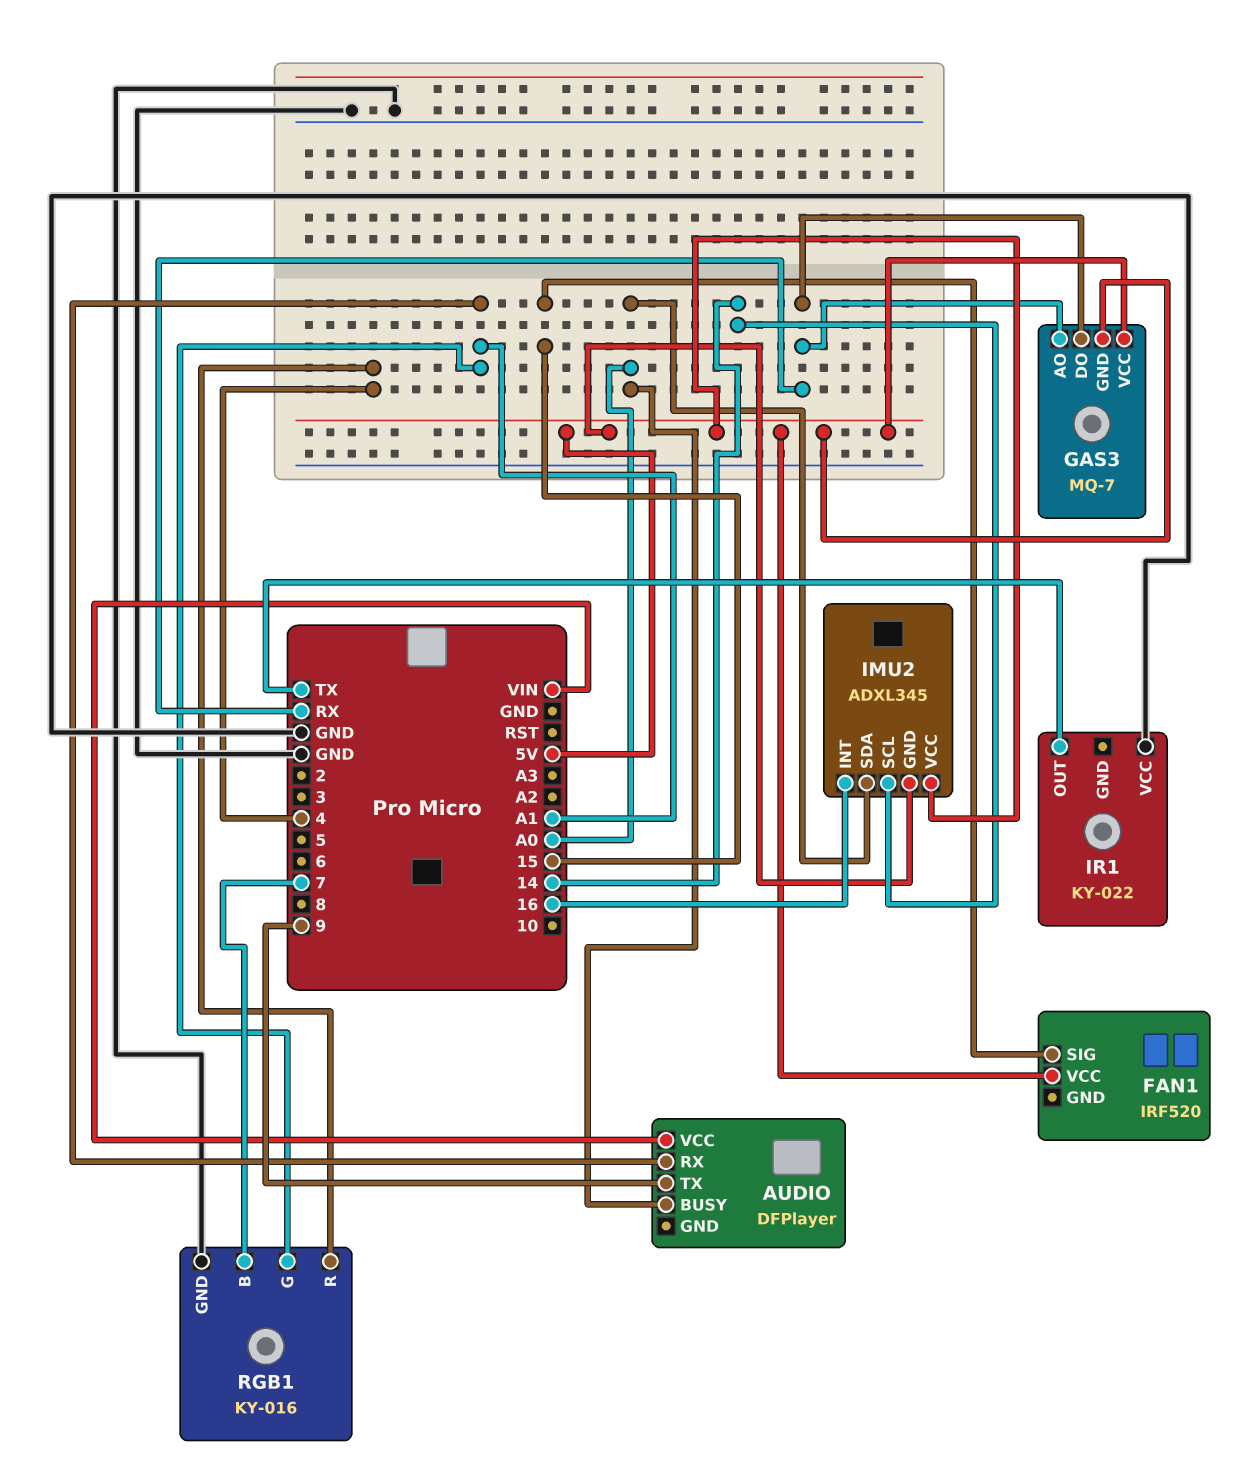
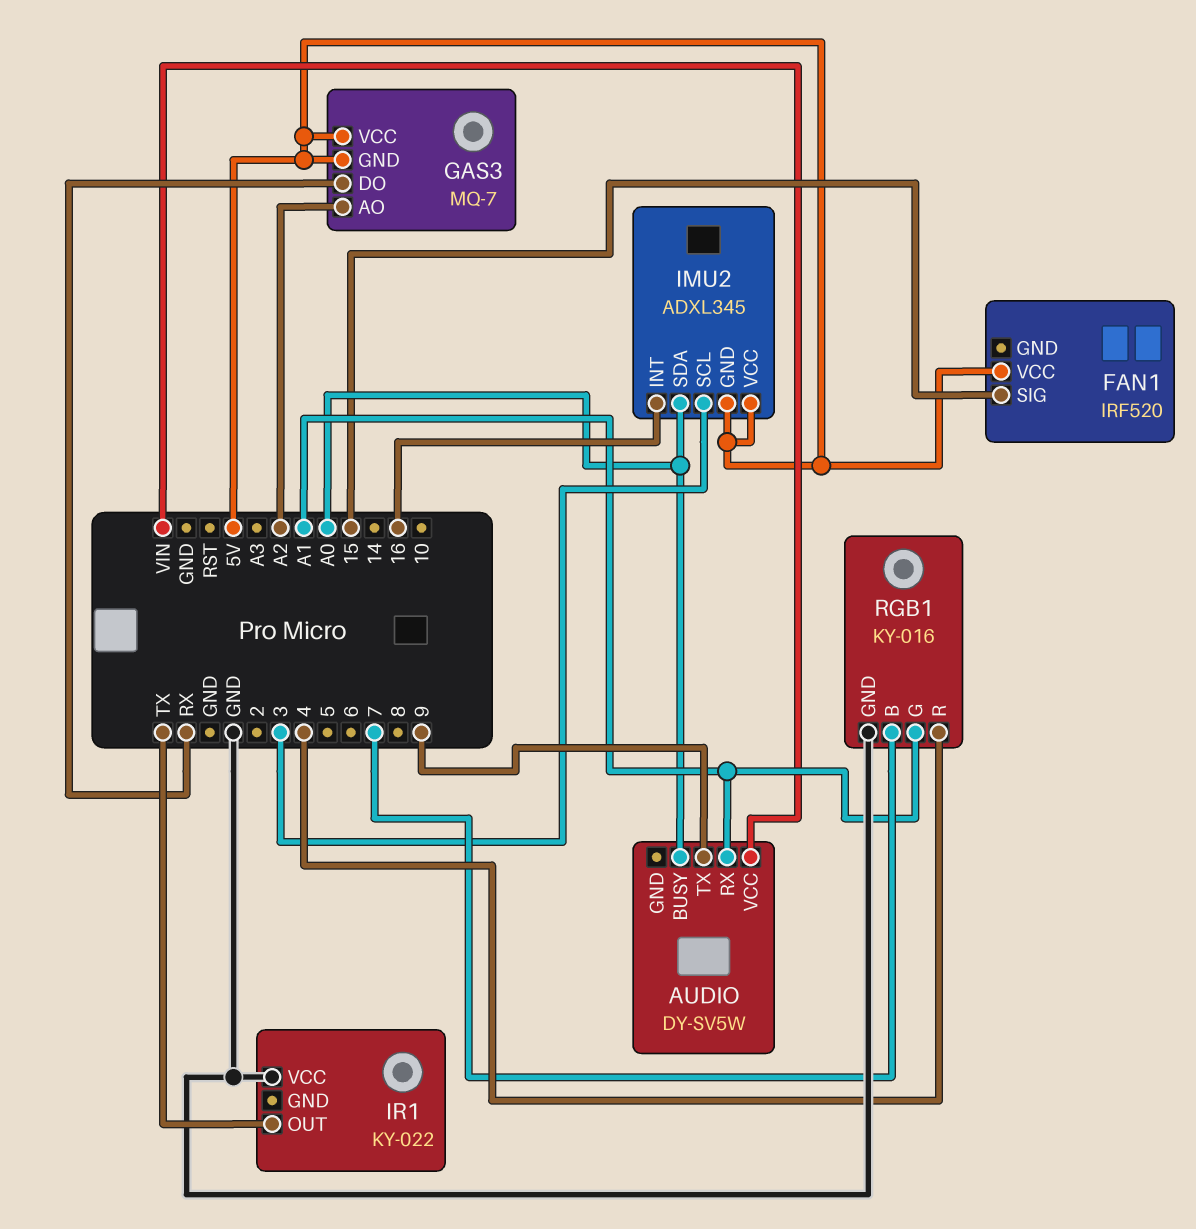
AUDIO: DFPlayer -> DY-SV5W
GAS3 pin AO: RX -> A2
IMU2 pin SCL: 14 -> 3

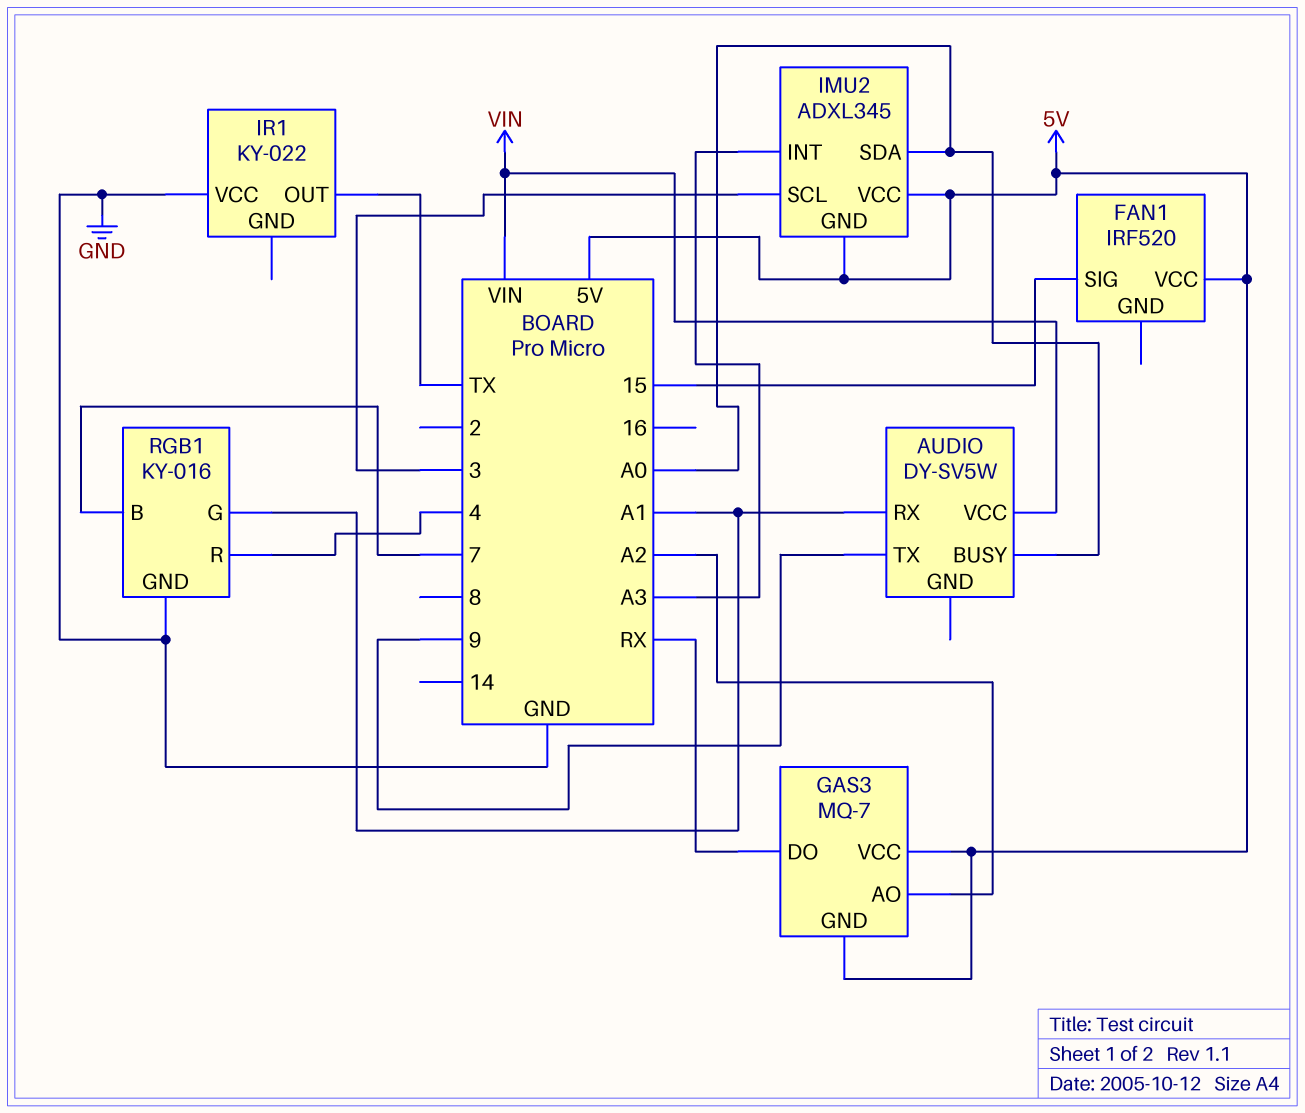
IMU2 pin INT: 16 -> A3

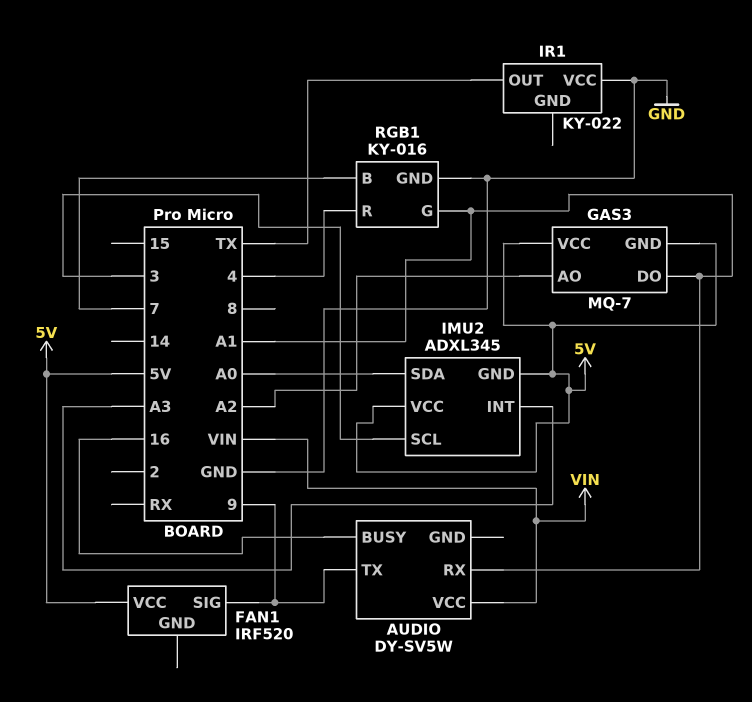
AUDIO pin BUSY: A0 -> 16
FAN1 pin SIG: 15 -> 9
GAS3 pin DO: RX -> A1

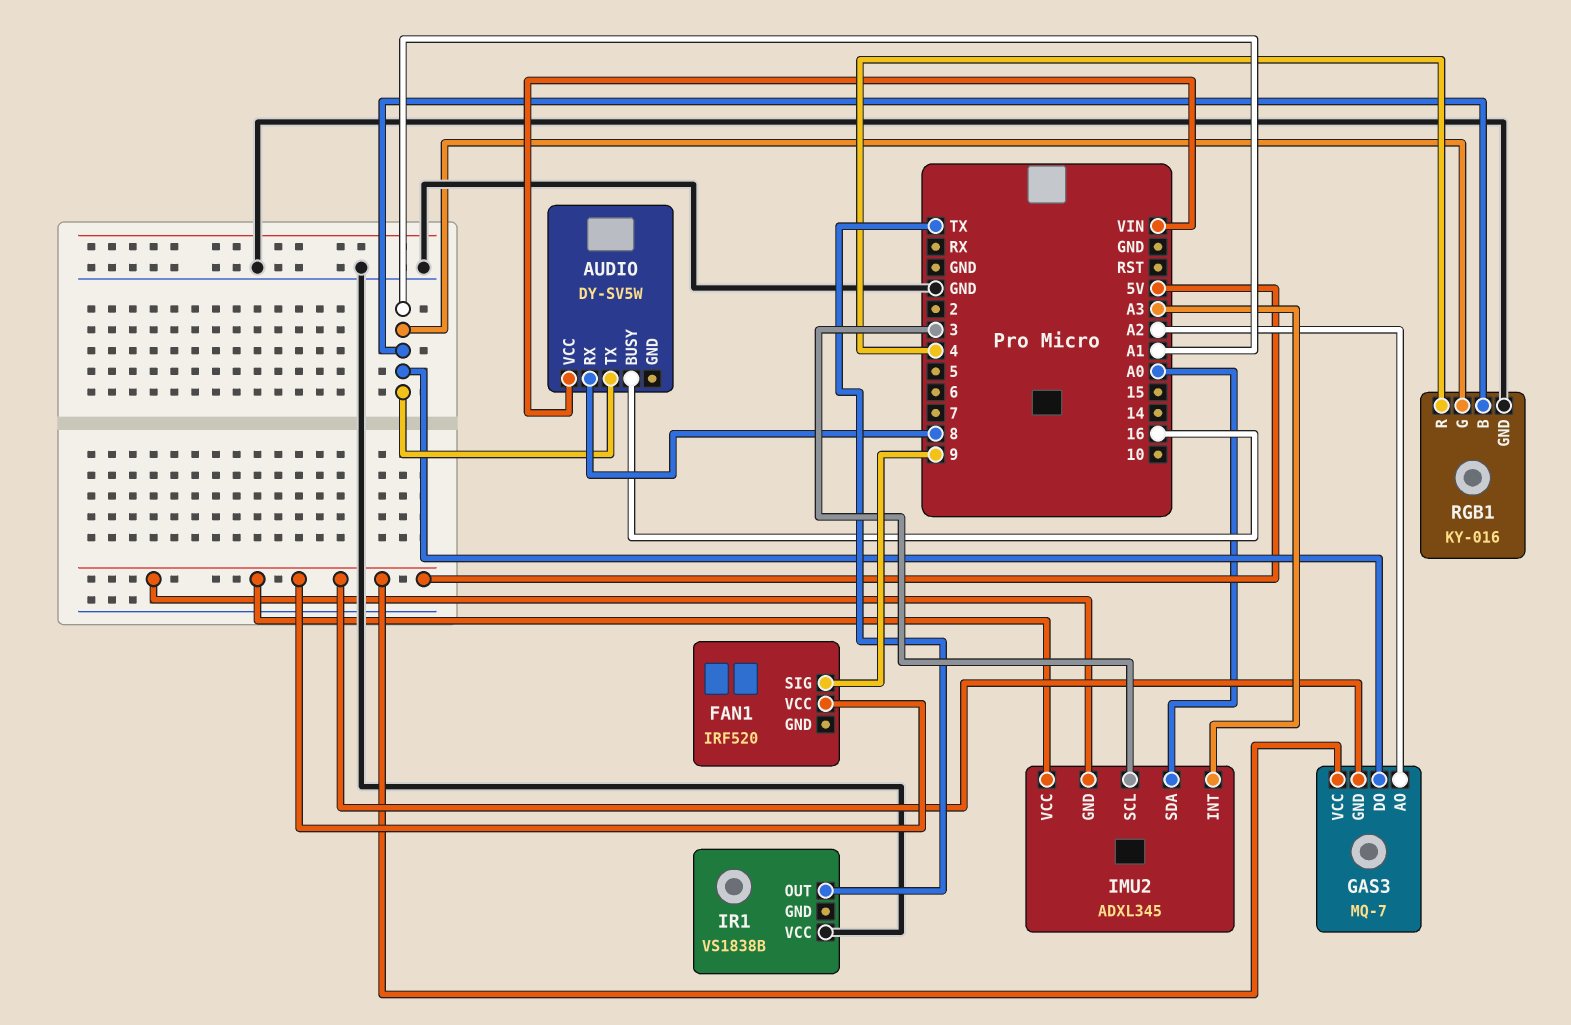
AUDIO pin RX: A1 -> 8
AUDIO pin TX: 9 -> A1
IR1: KY-022 -> VS1838B
RGB1 pin B: 7 -> A1

